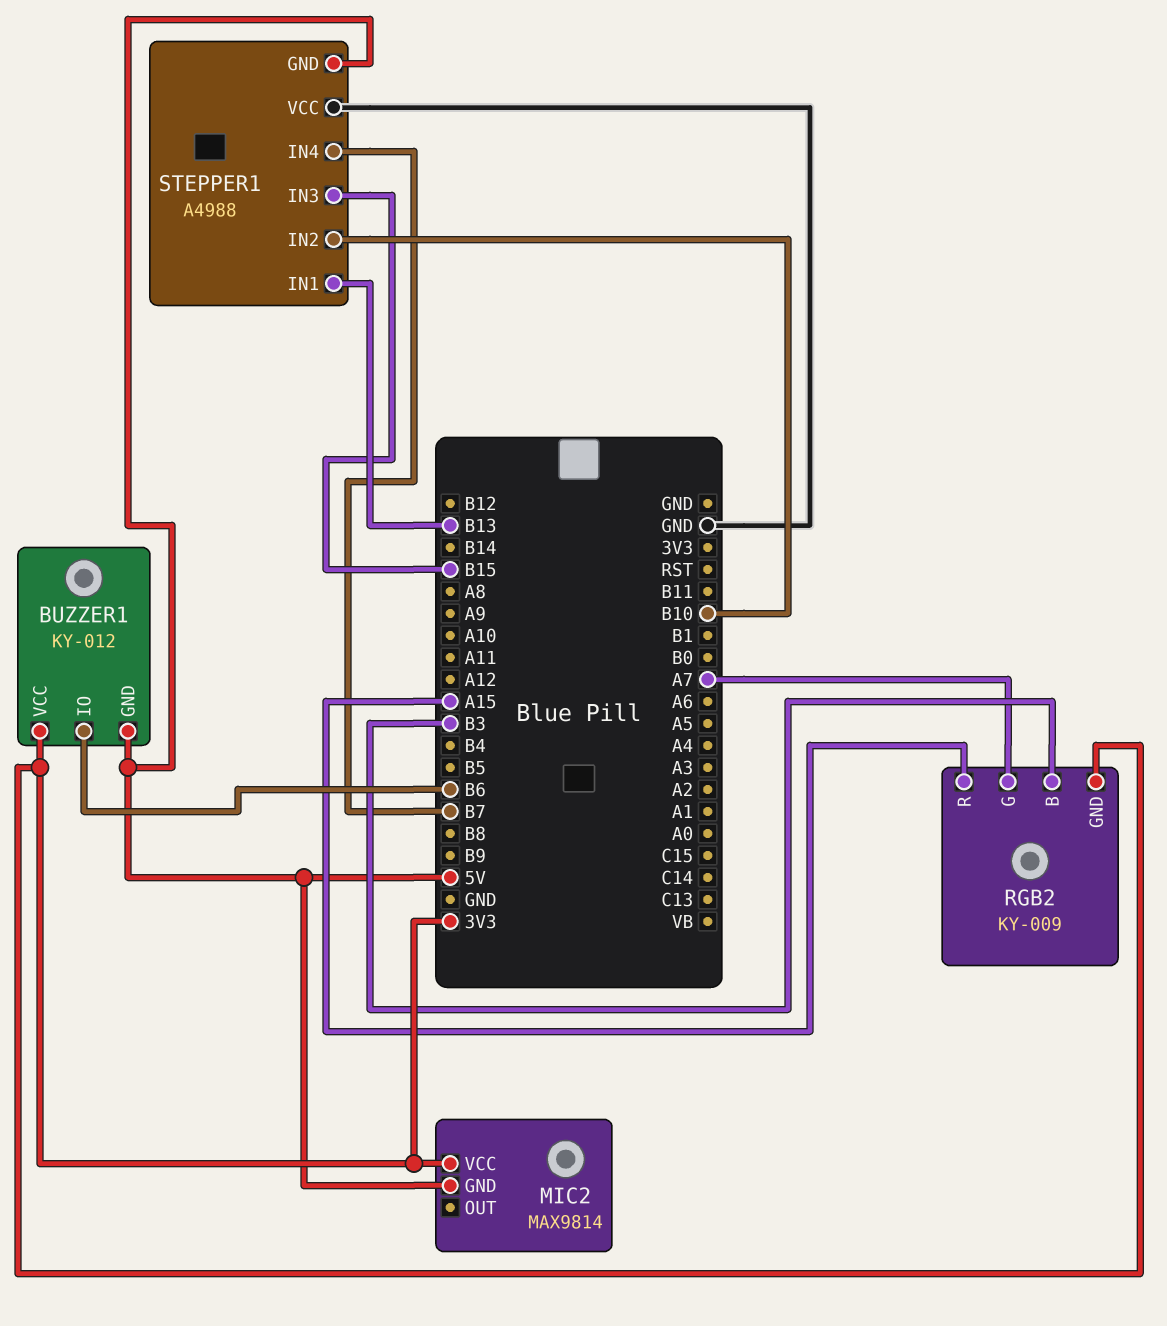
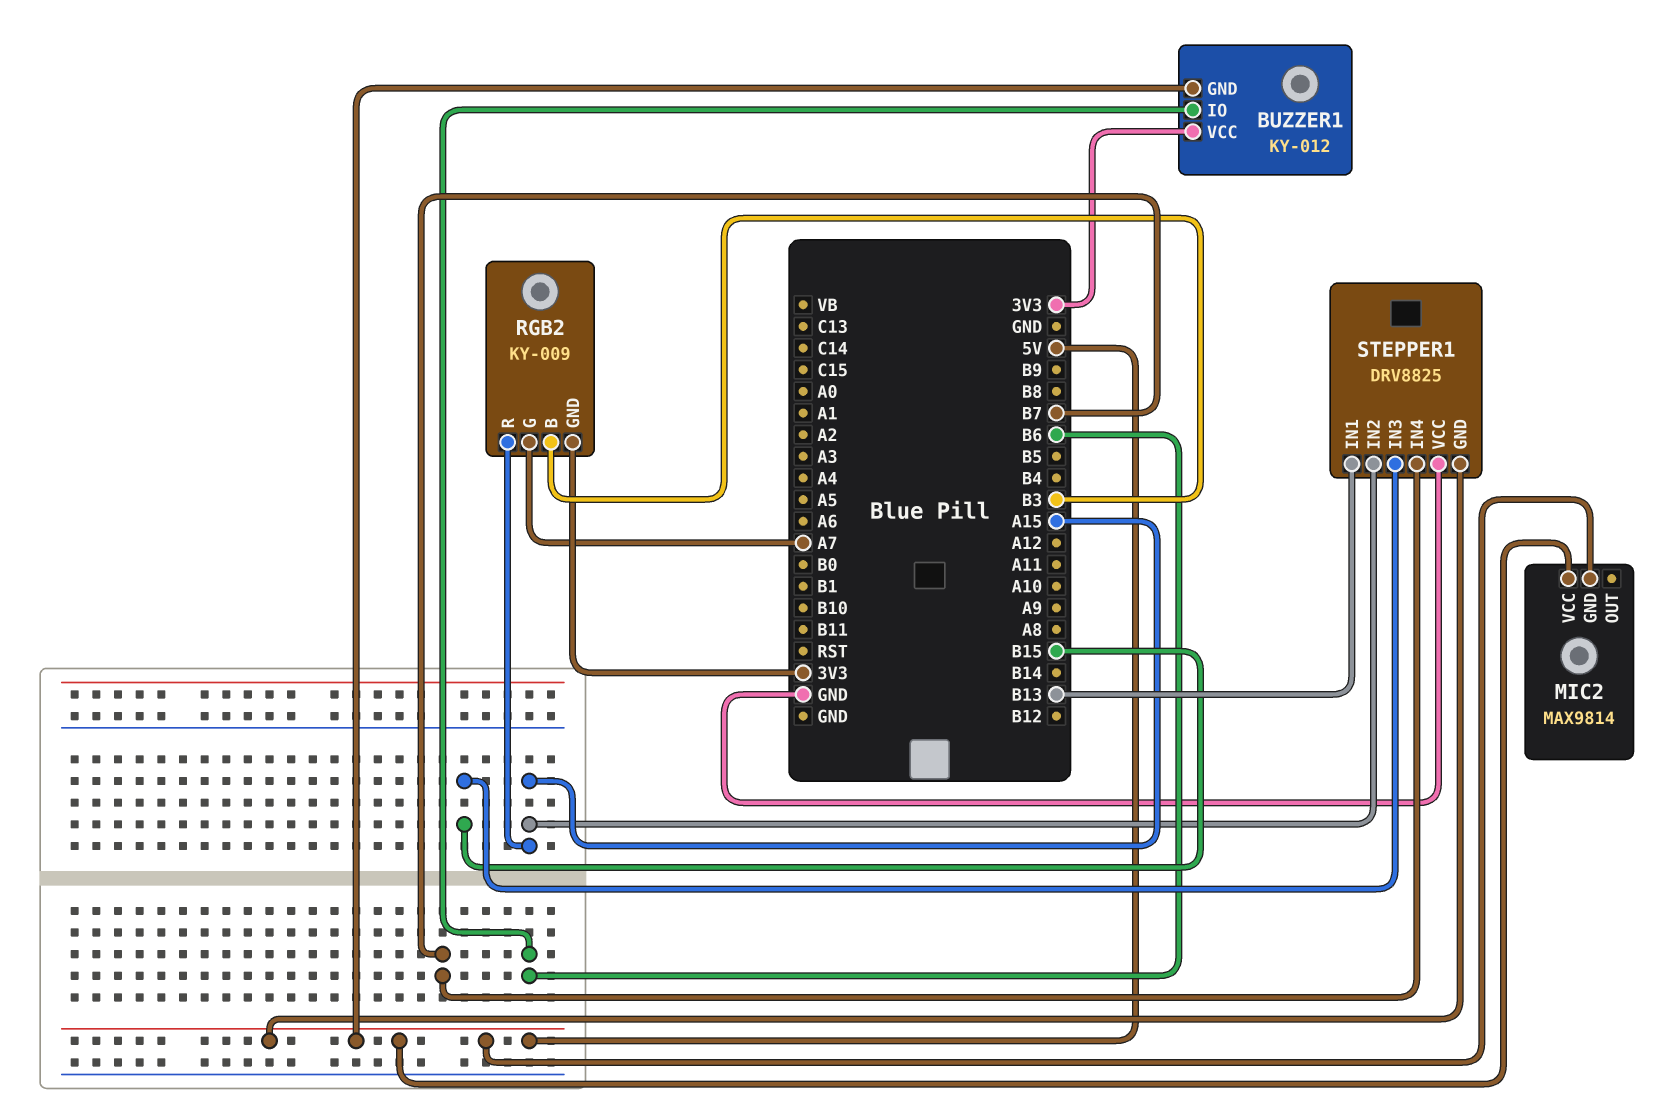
MIC2 pin VCC: 3V3 -> 5V
STEPPER1: A4988 -> DRV8825
STEPPER1 pin IN2: B10 -> A15

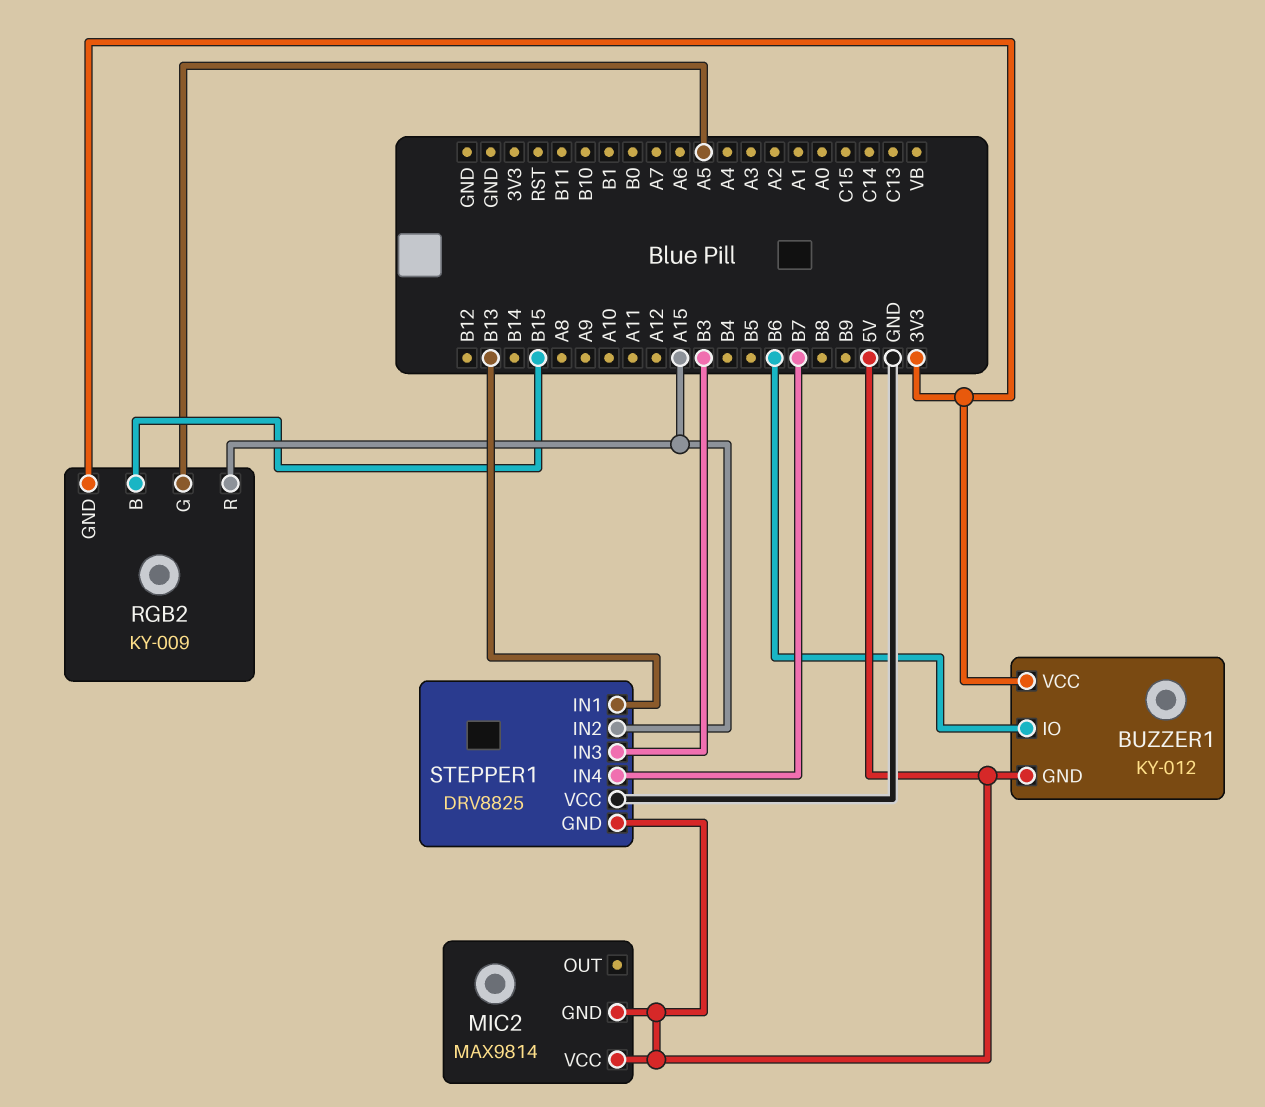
RGB2 pin B: B3 -> B15
RGB2 pin G: A7 -> A5
STEPPER1 pin IN3: B15 -> B3

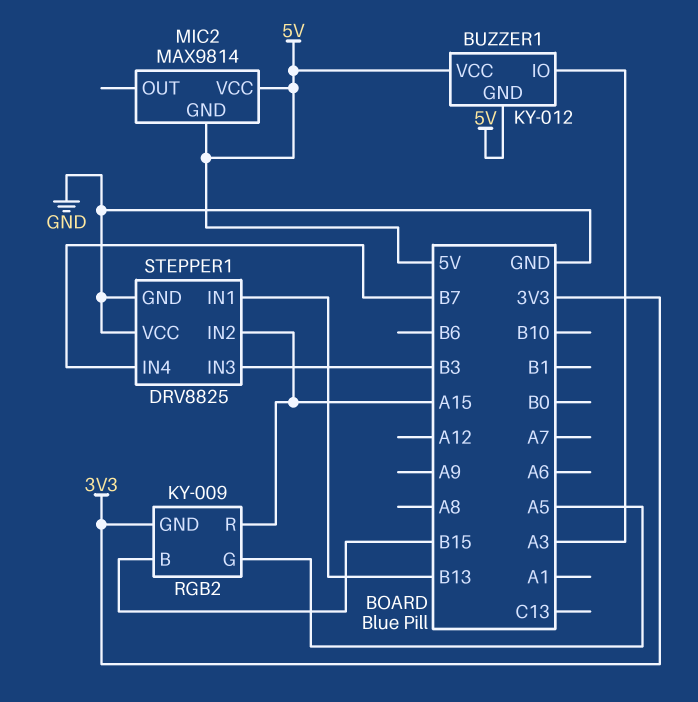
BUZZER1 pin IO: B6 -> A3
BUZZER1 pin VCC: 3V3 -> 5V
STEPPER1 pin GND: 5V -> GND

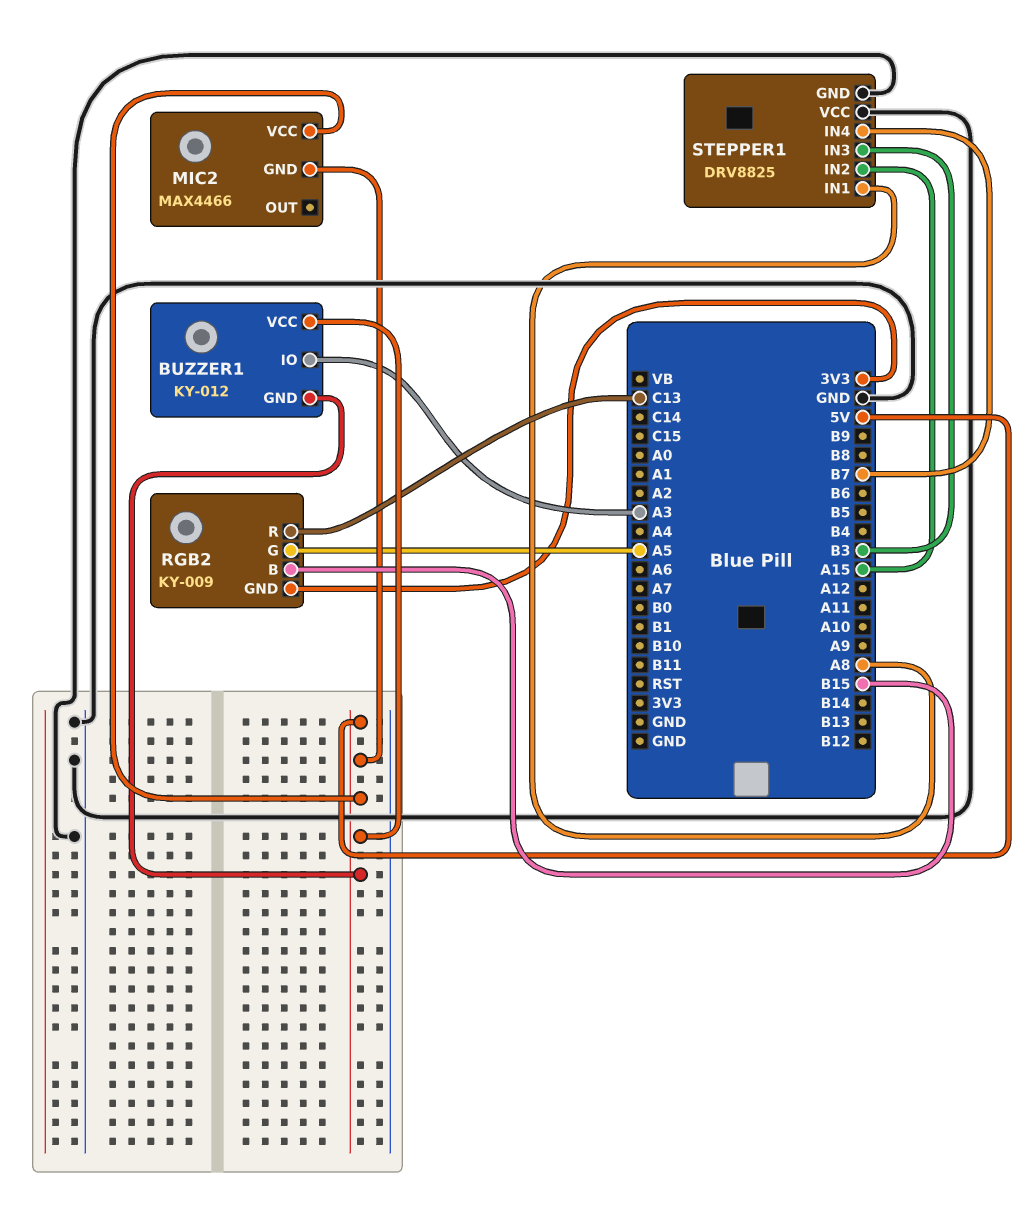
MIC2: MAX9814 -> MAX4466
RGB2 pin R: A15 -> C13
STEPPER1 pin IN1: B13 -> A8

